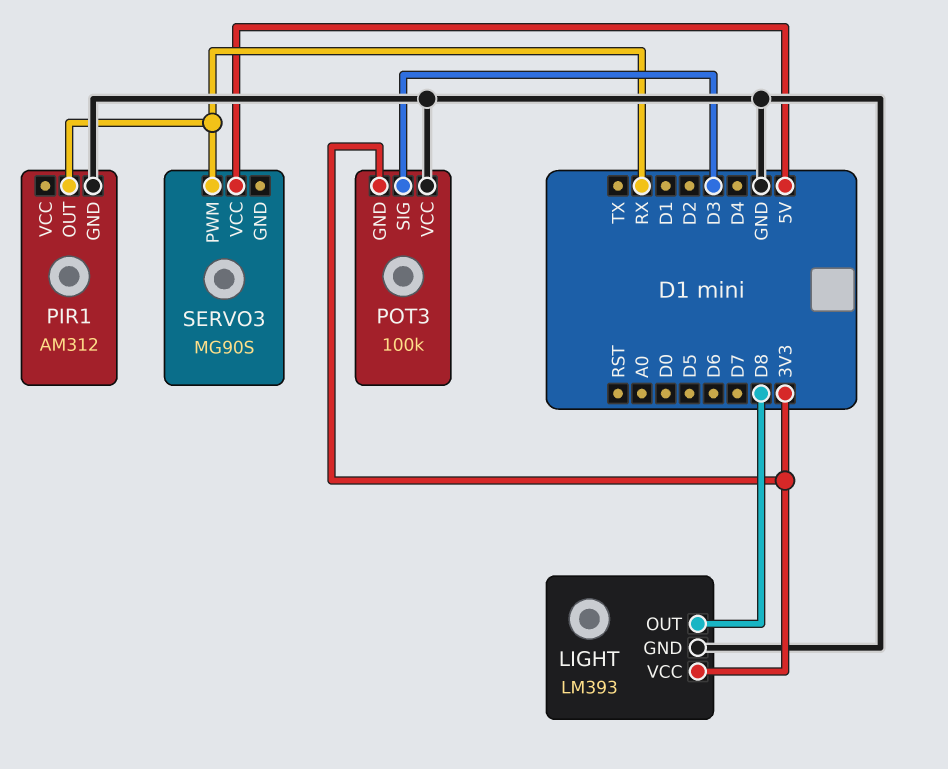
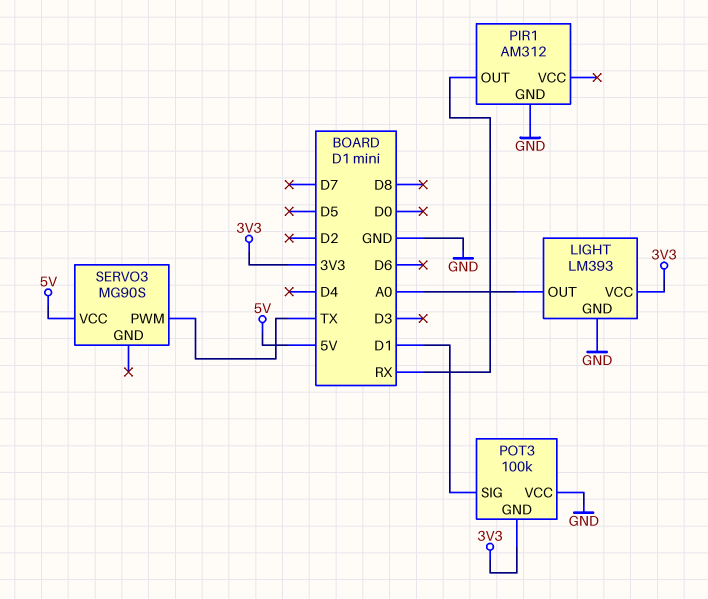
LIGHT pin OUT: D8 -> A0
POT3 pin SIG: D3 -> D1
SERVO3 pin PWM: RX -> TX

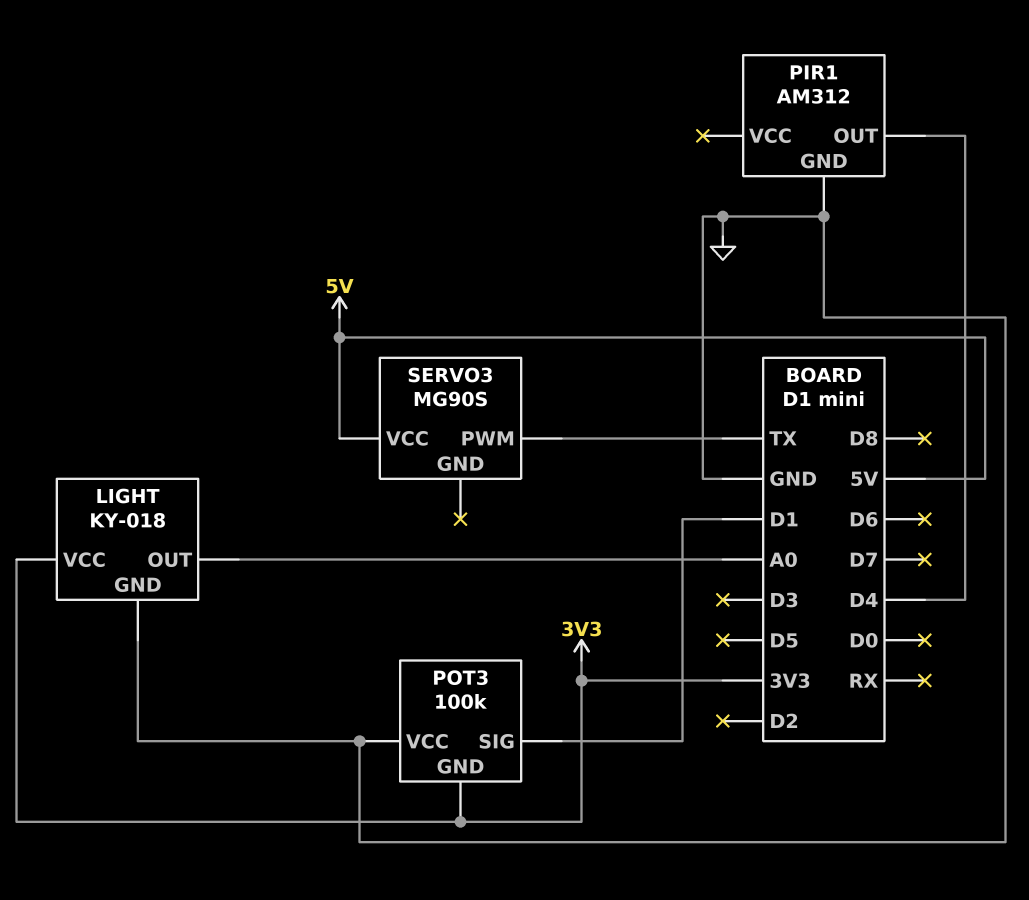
LIGHT: LM393 -> KY-018
PIR1 pin OUT: RX -> D4

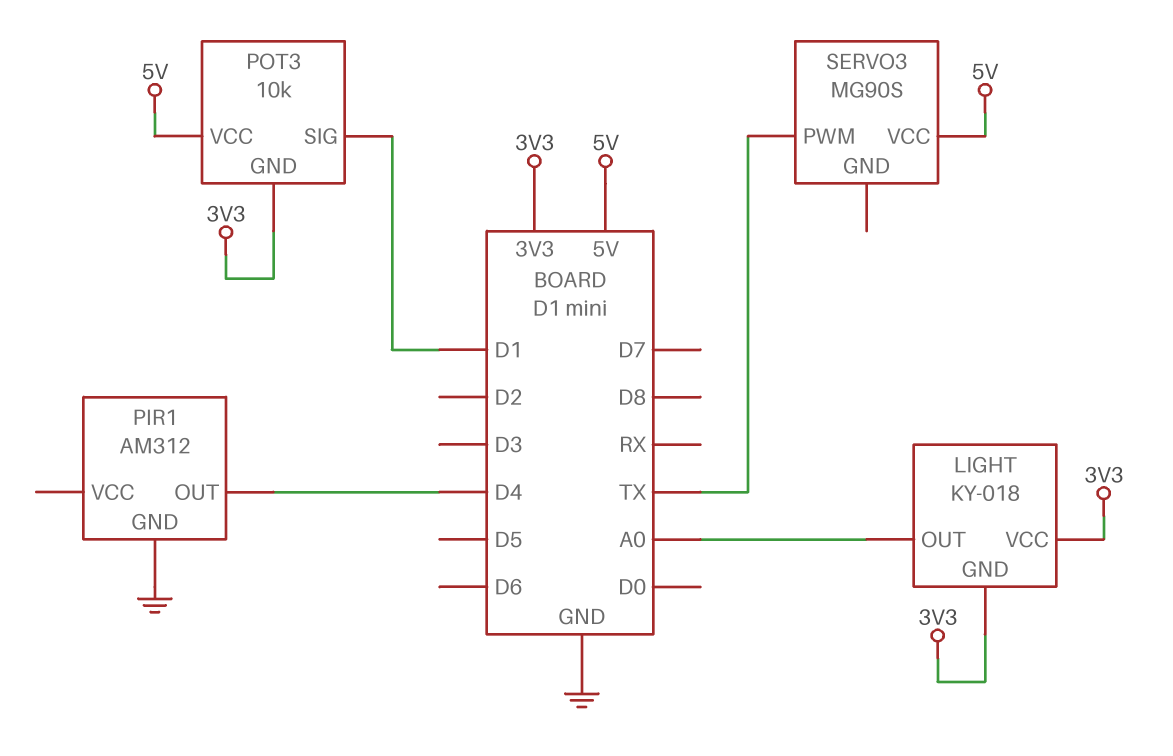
LIGHT pin GND: GND -> 3V3
POT3: 100k -> 10k
POT3 pin VCC: GND -> 5V

